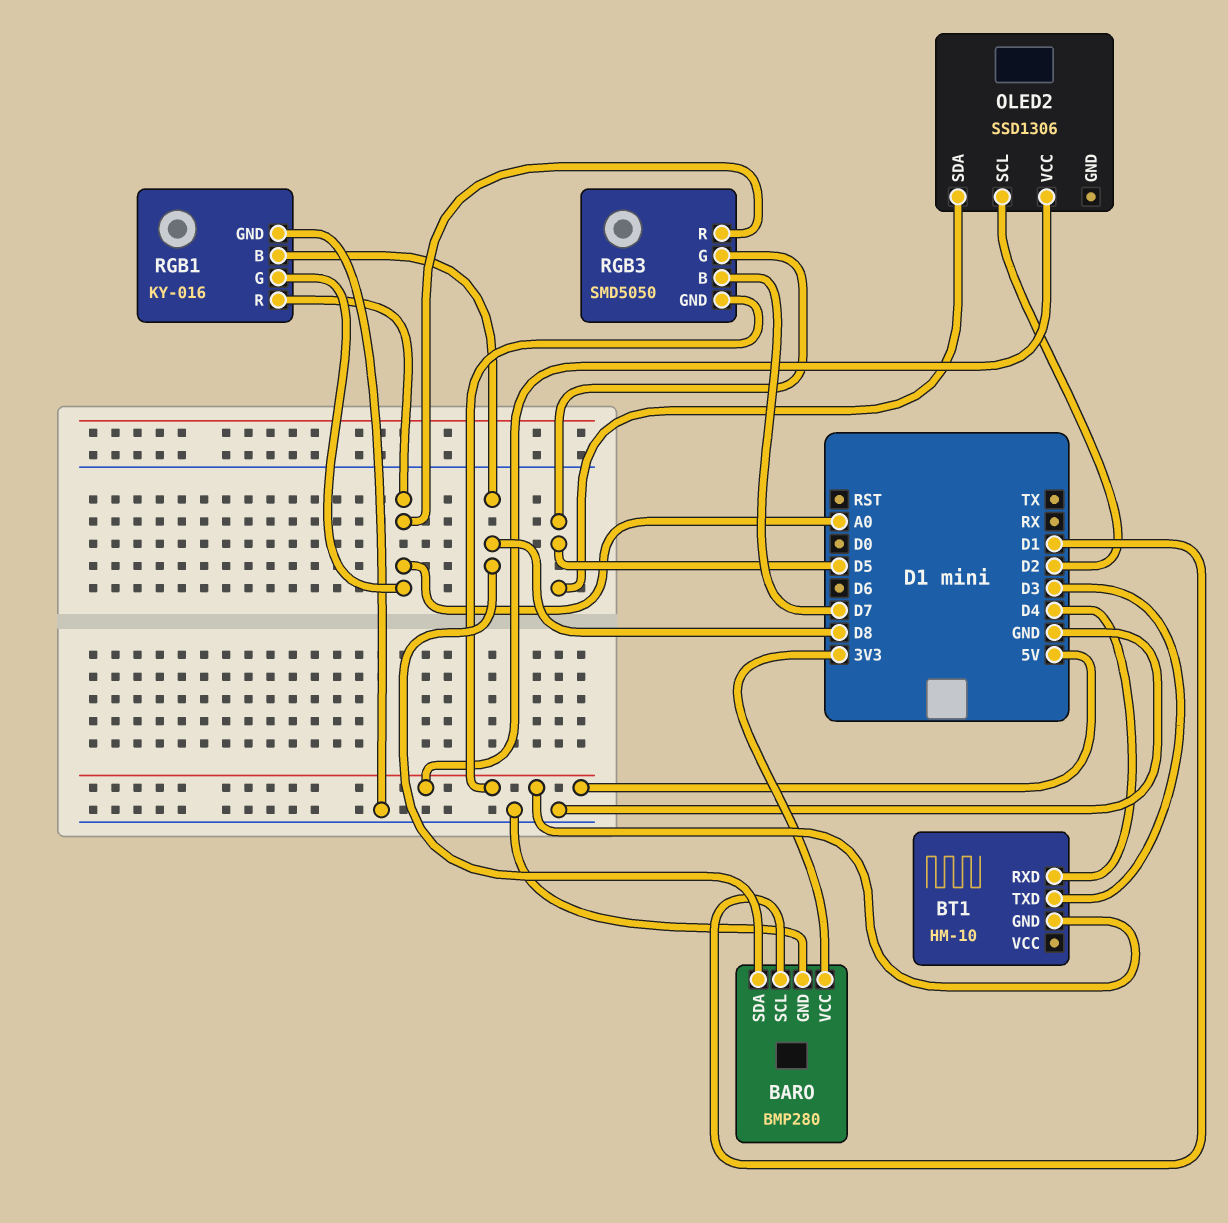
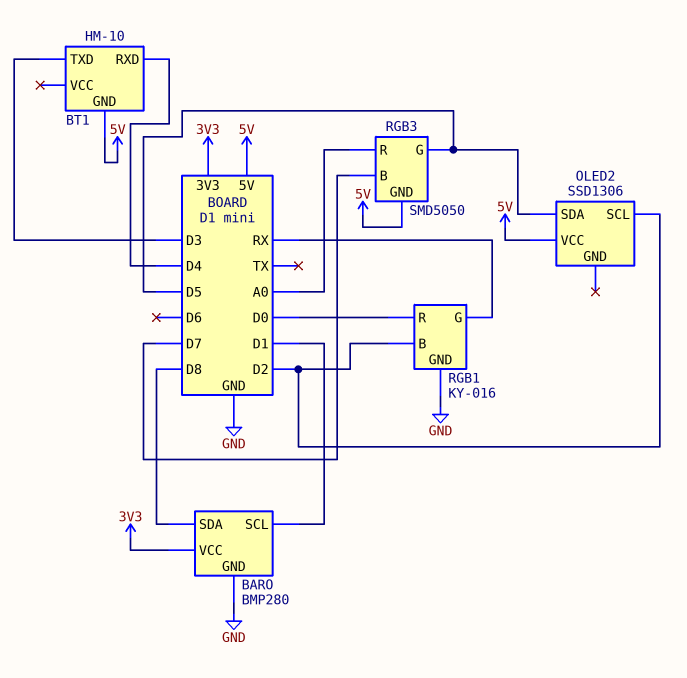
RGB1 pin B: D8 -> D2
RGB1 pin G: A0 -> RX
RGB1 pin R: A0 -> D0

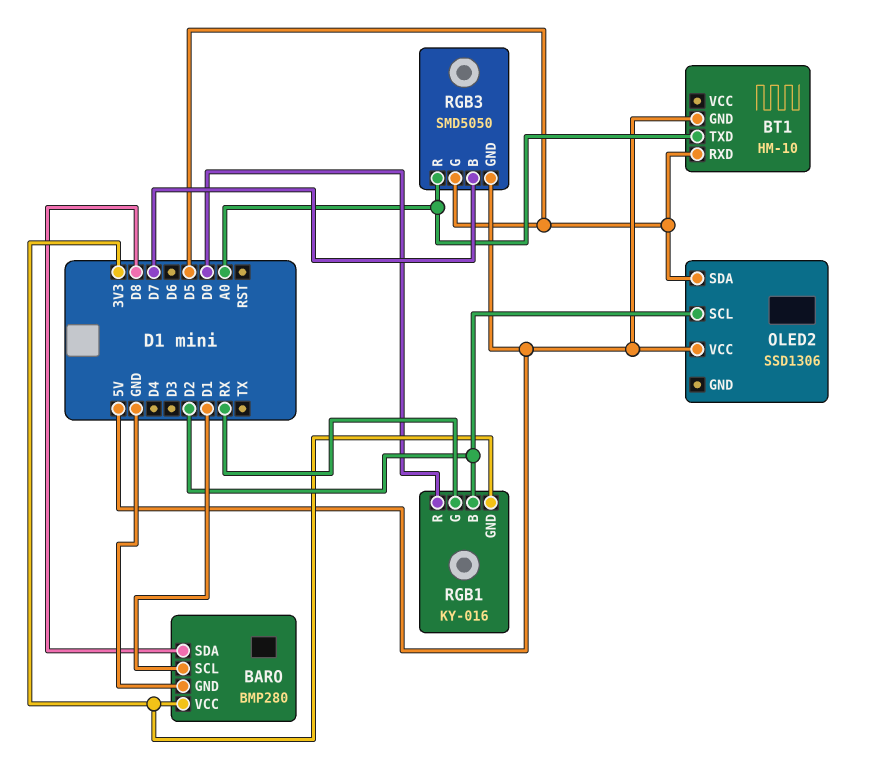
BT1 pin RXD: D4 -> D5
BT1 pin TXD: D3 -> A0
RGB1 pin GND: GND -> 3V3

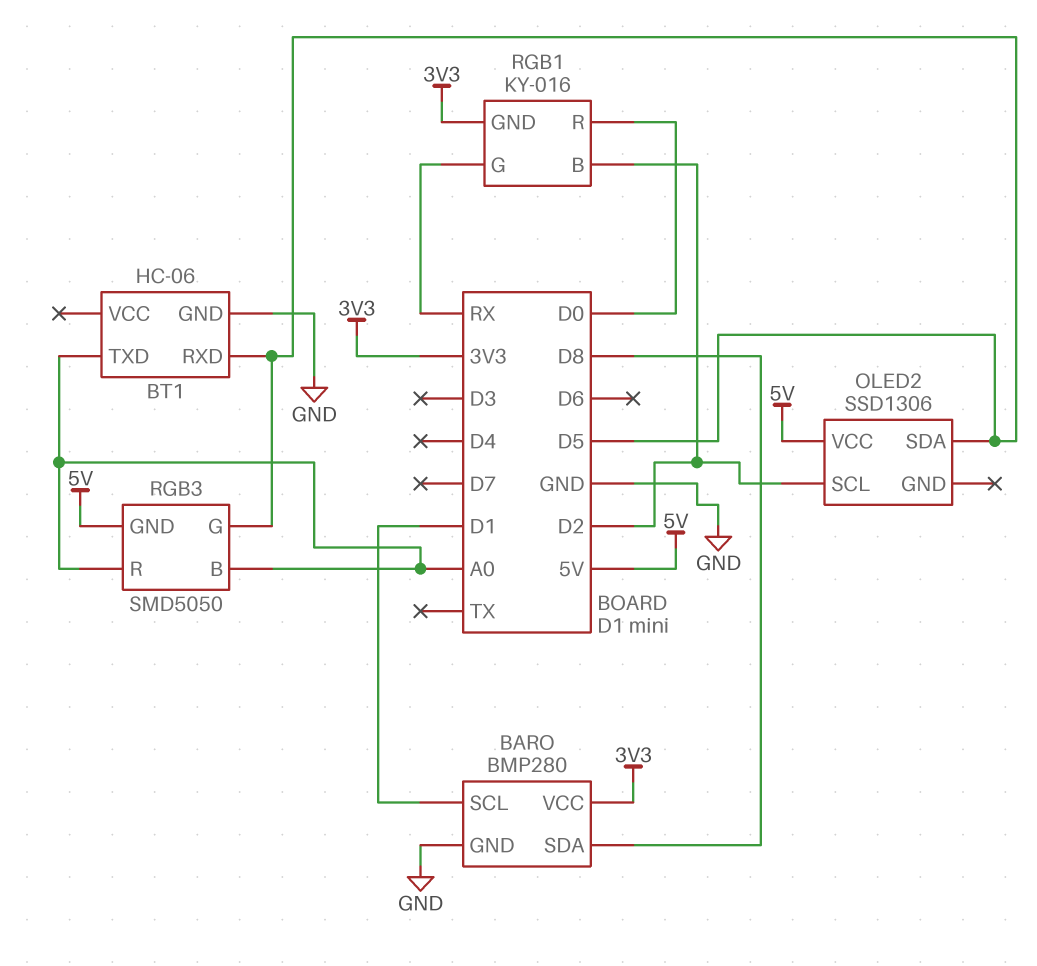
BT1: HM-10 -> HC-06
BT1 pin GND: 5V -> GND
RGB3 pin B: D7 -> A0

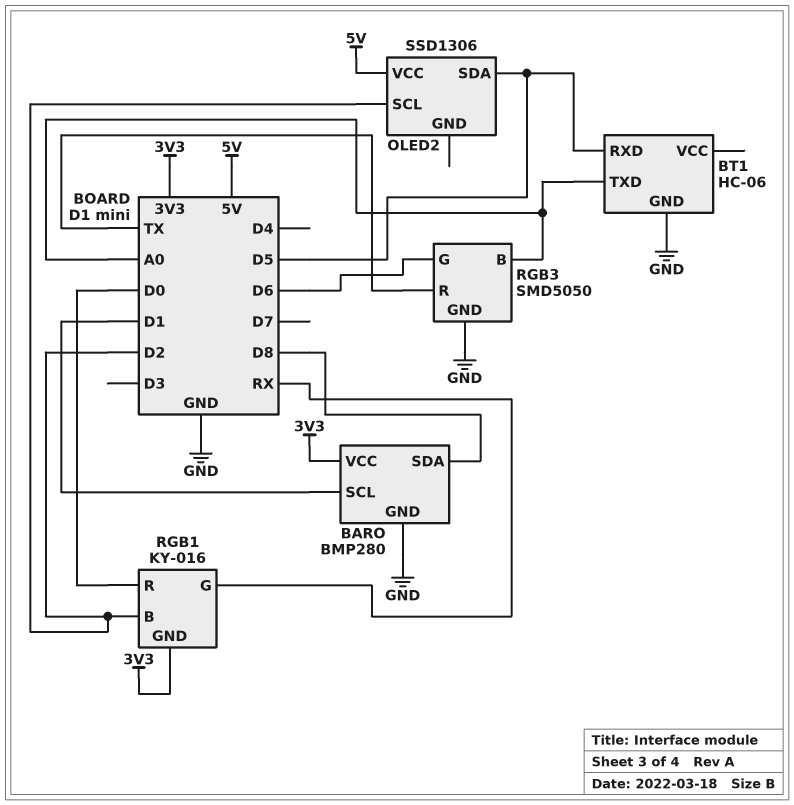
RGB3 pin G: D5 -> D6
RGB3 pin GND: 5V -> GND
RGB3 pin R: A0 -> TX

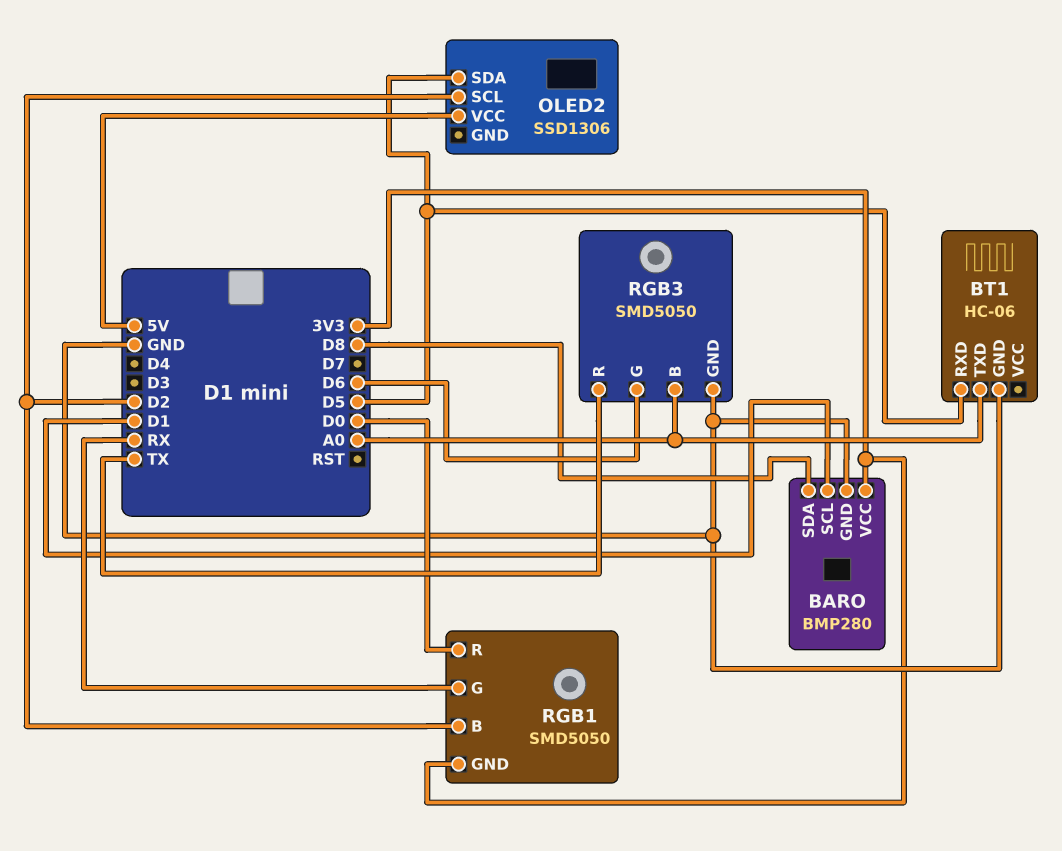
RGB1: KY-016 -> SMD5050

